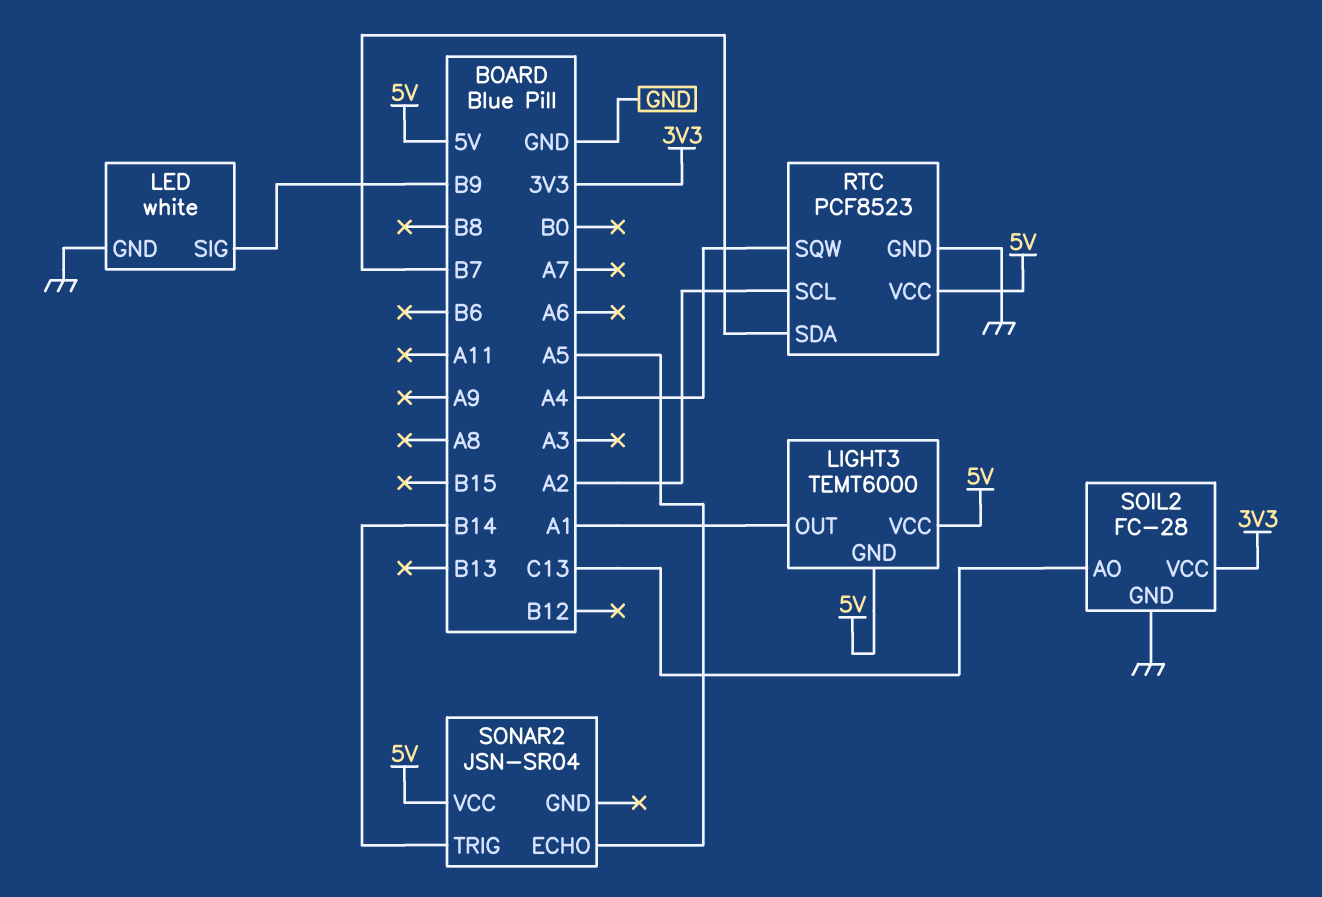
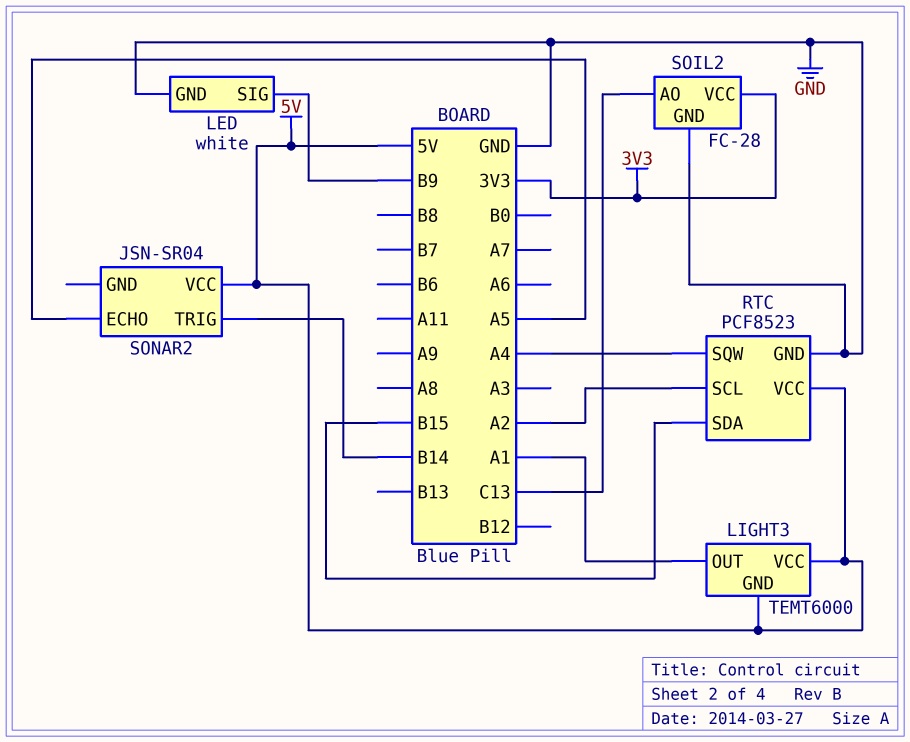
RTC pin SDA: B7 -> B15

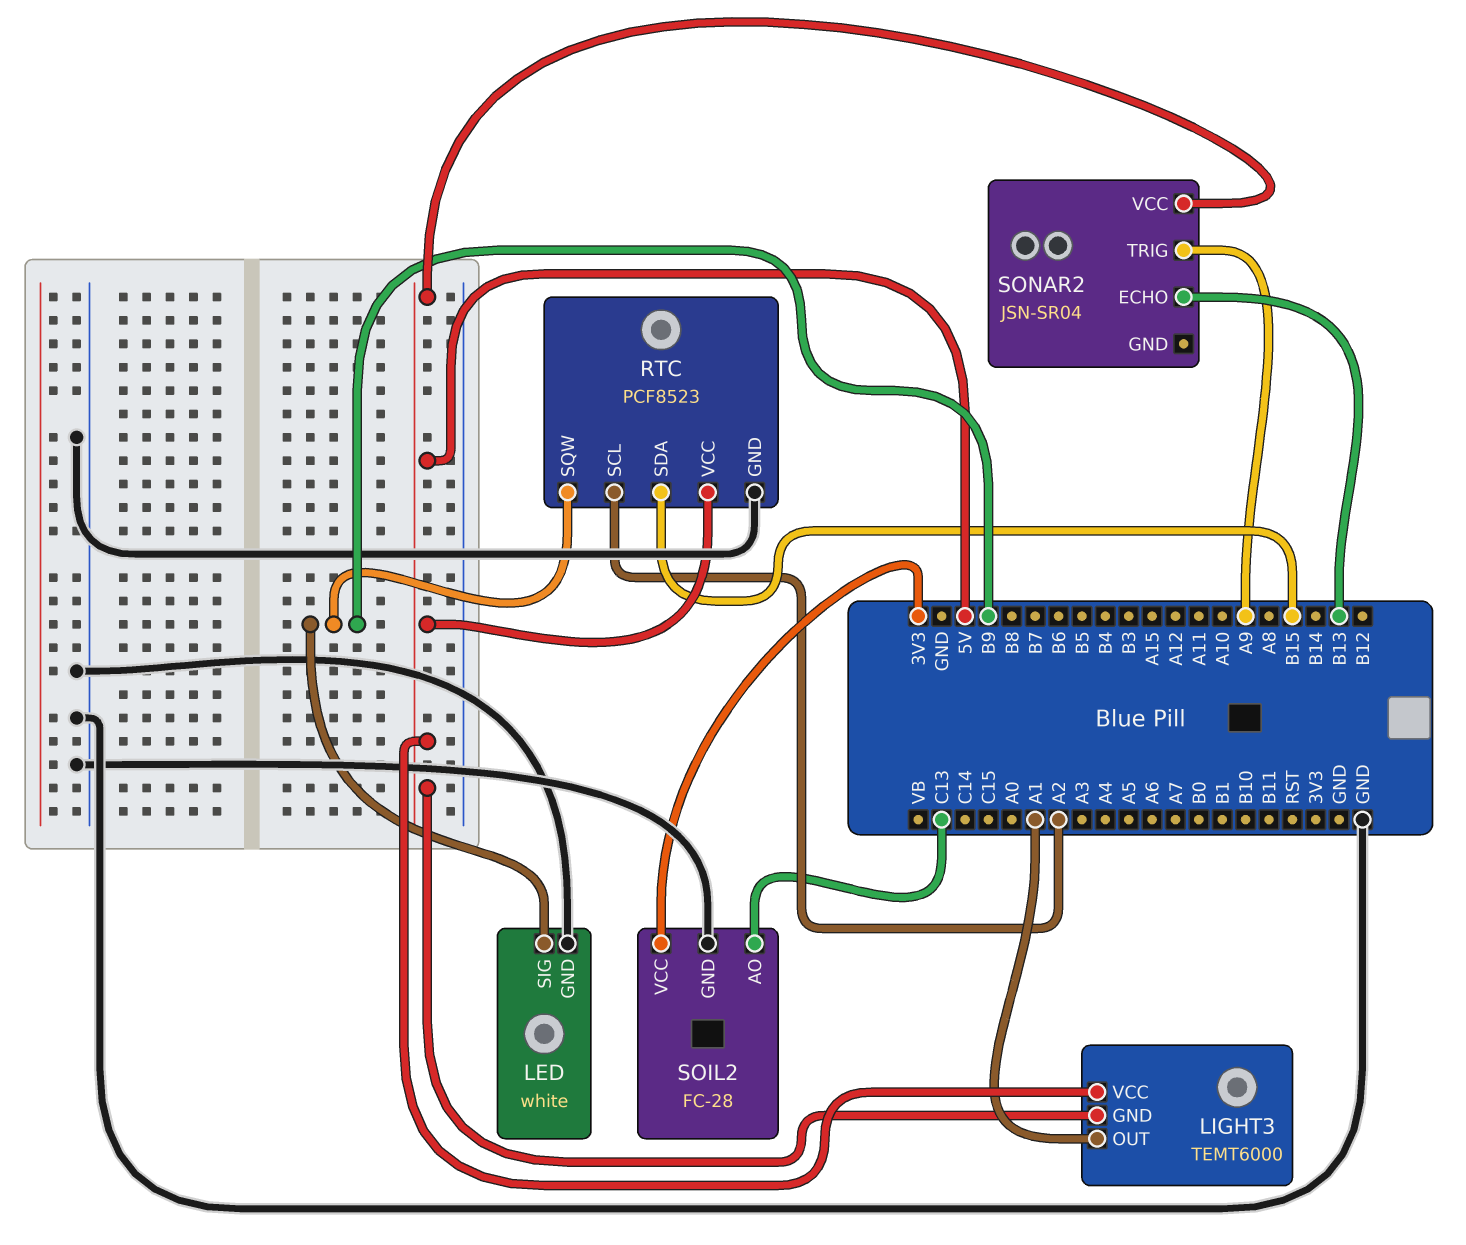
RTC pin SQW: A4 -> B9
SONAR2 pin ECHO: A5 -> B13
SONAR2 pin TRIG: B14 -> A9

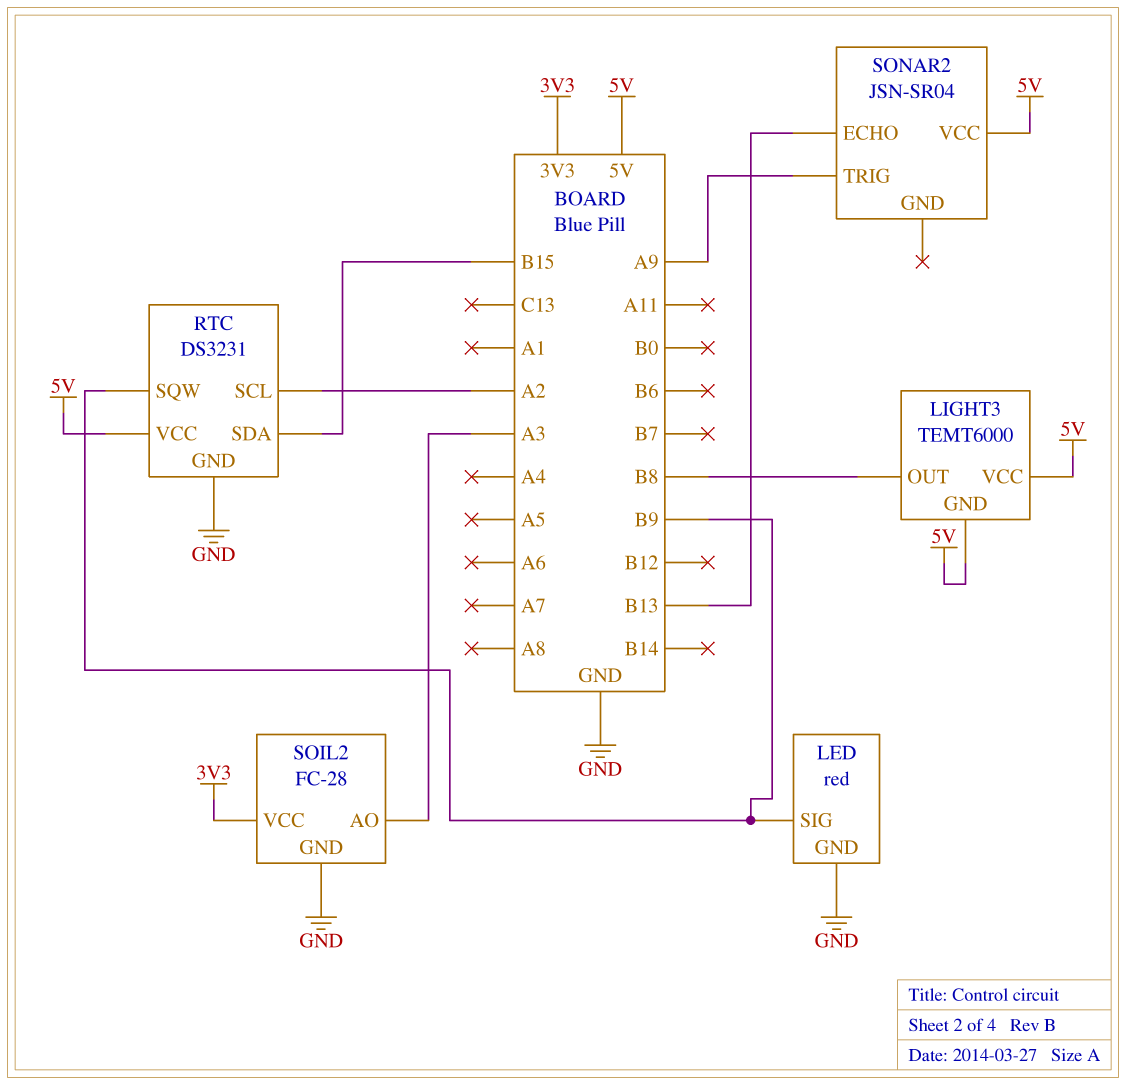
LED: white -> red
LIGHT3 pin OUT: A1 -> B8
RTC: PCF8523 -> DS3231
SOIL2 pin AO: C13 -> A3

